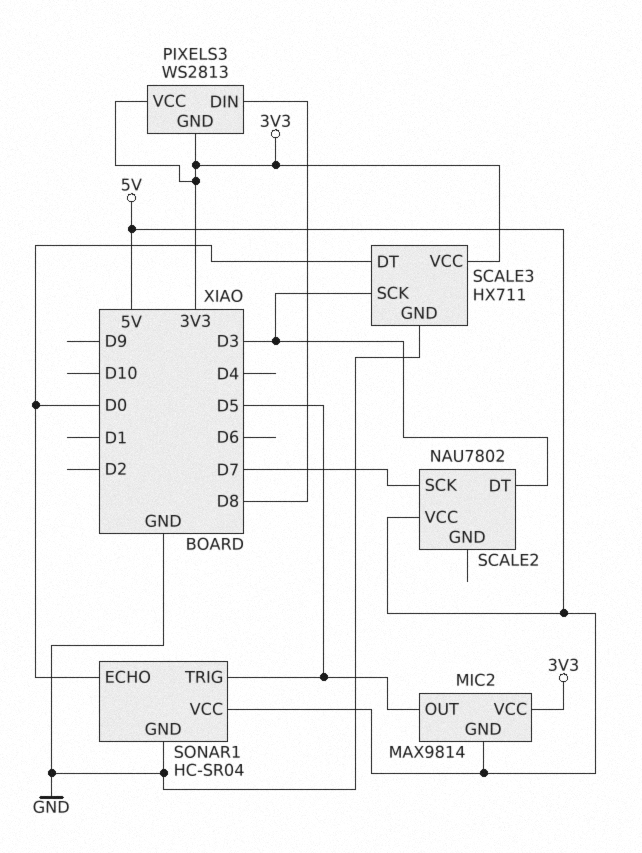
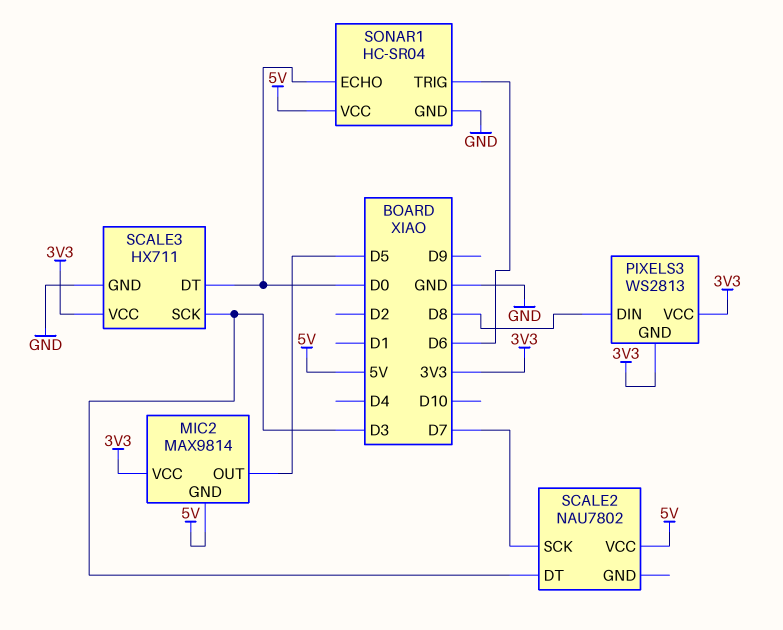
SONAR1 pin TRIG: D5 -> D6

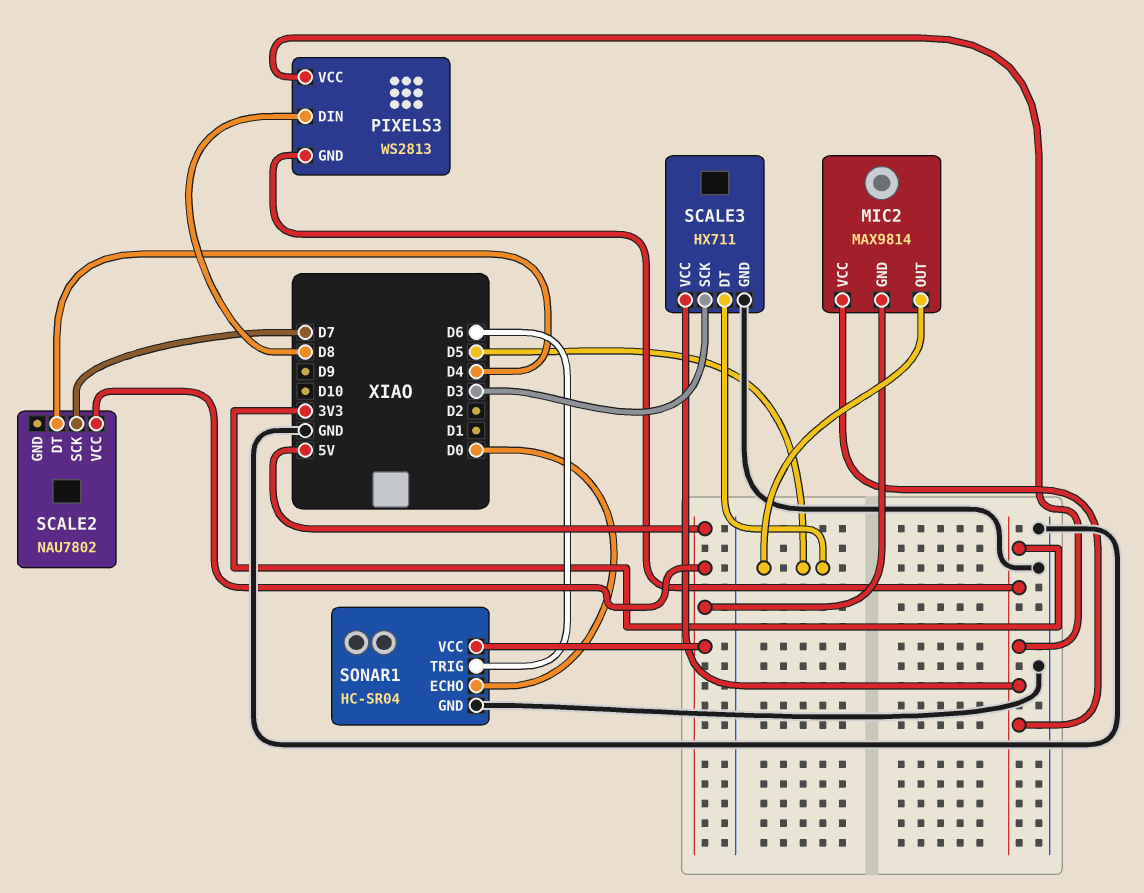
SCALE2 pin DT: D3 -> D4
SCALE3 pin DT: D0 -> D5

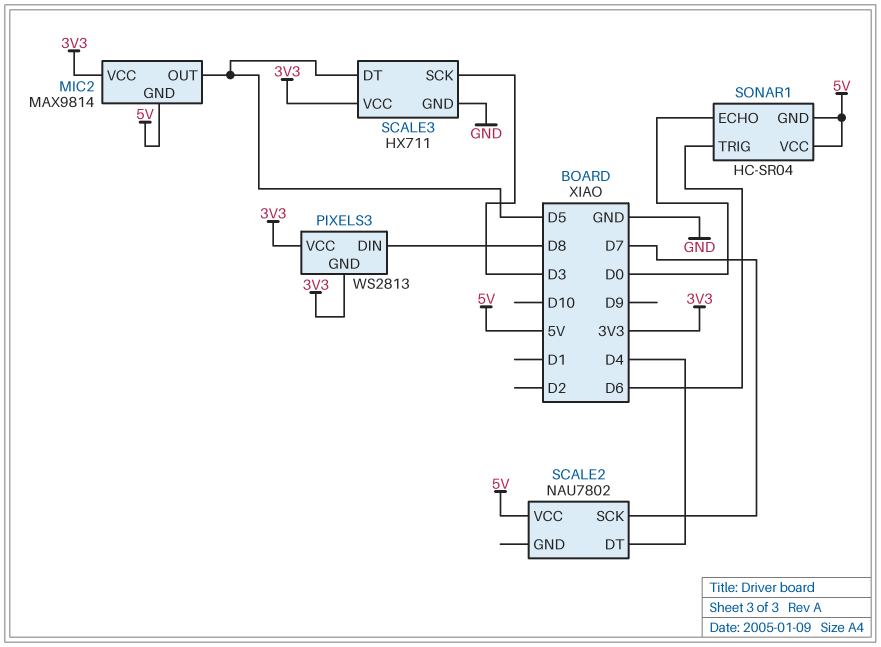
SONAR1 pin GND: GND -> 5V

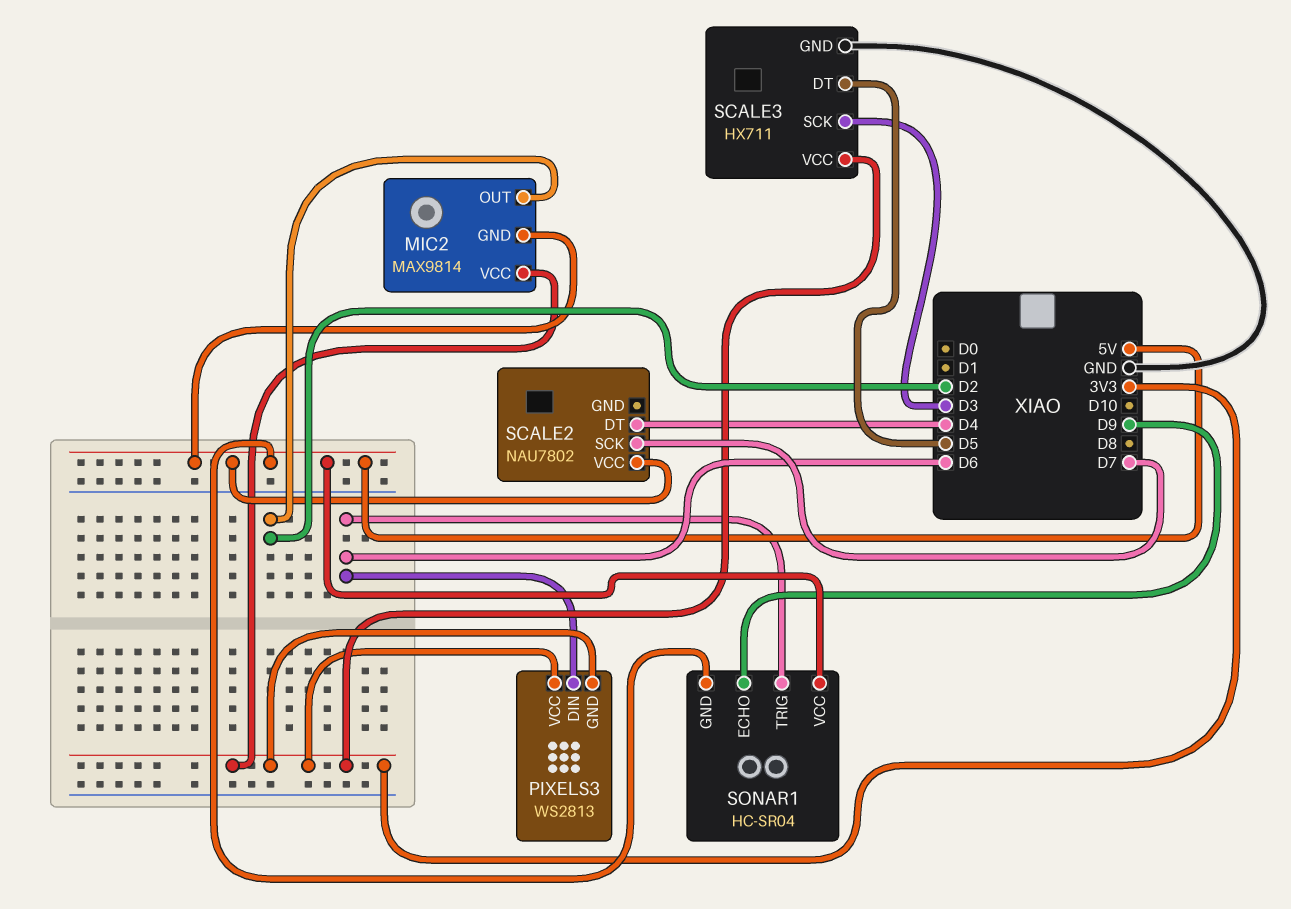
MIC2 pin OUT: D5 -> D2
PIXELS3 pin DIN: D8 -> D6
SONAR1 pin ECHO: D0 -> D9

